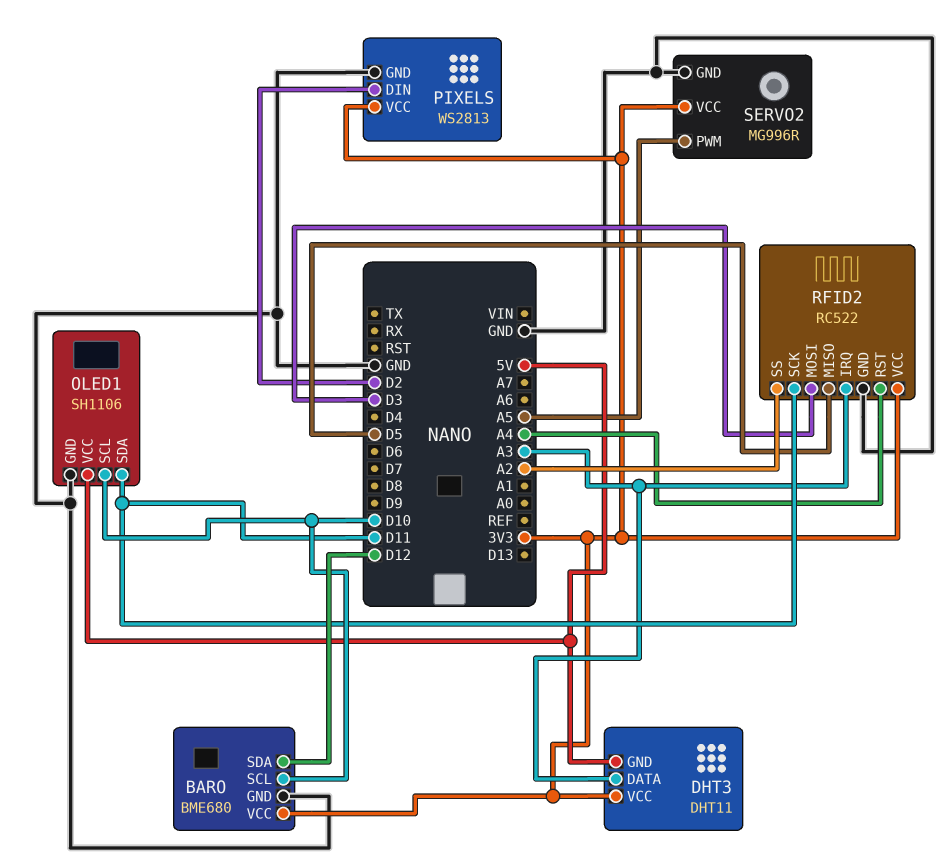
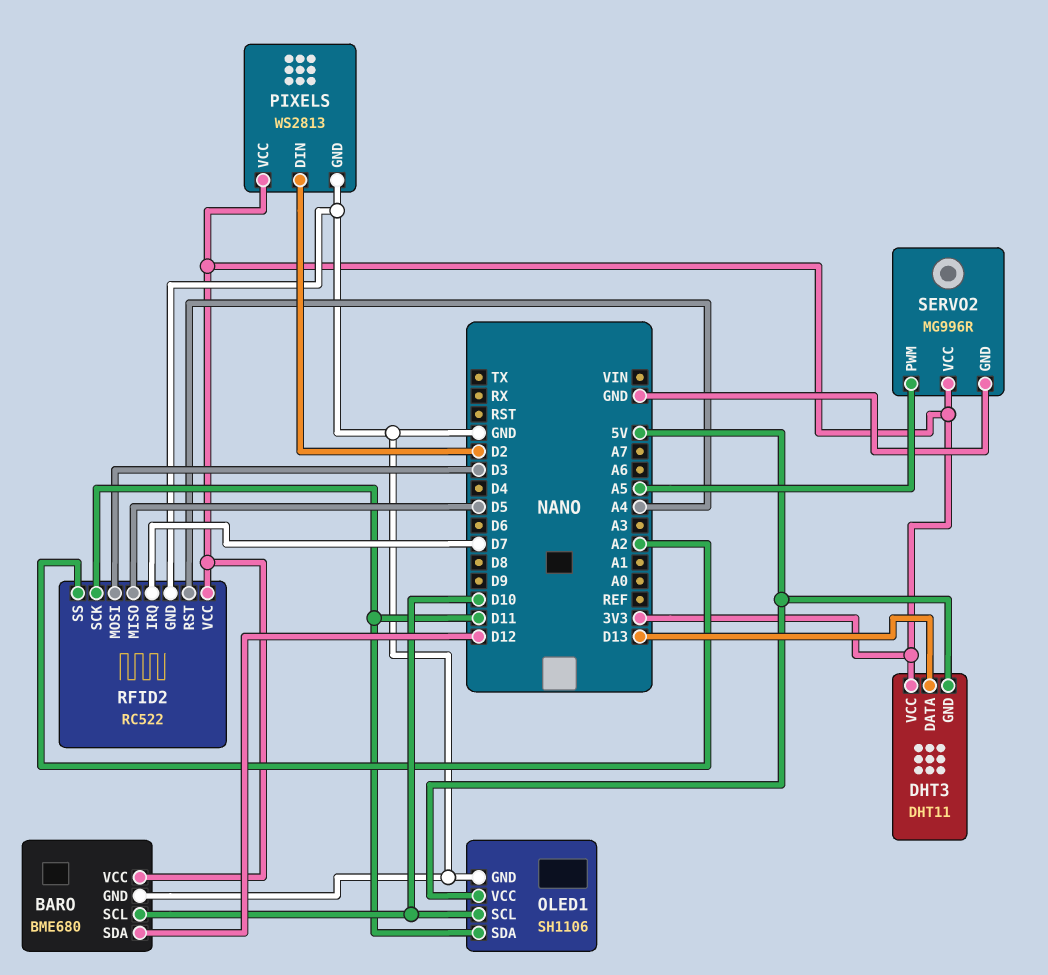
DHT3 pin DATA: A3 -> D13
RFID2 pin IRQ: A3 -> D7

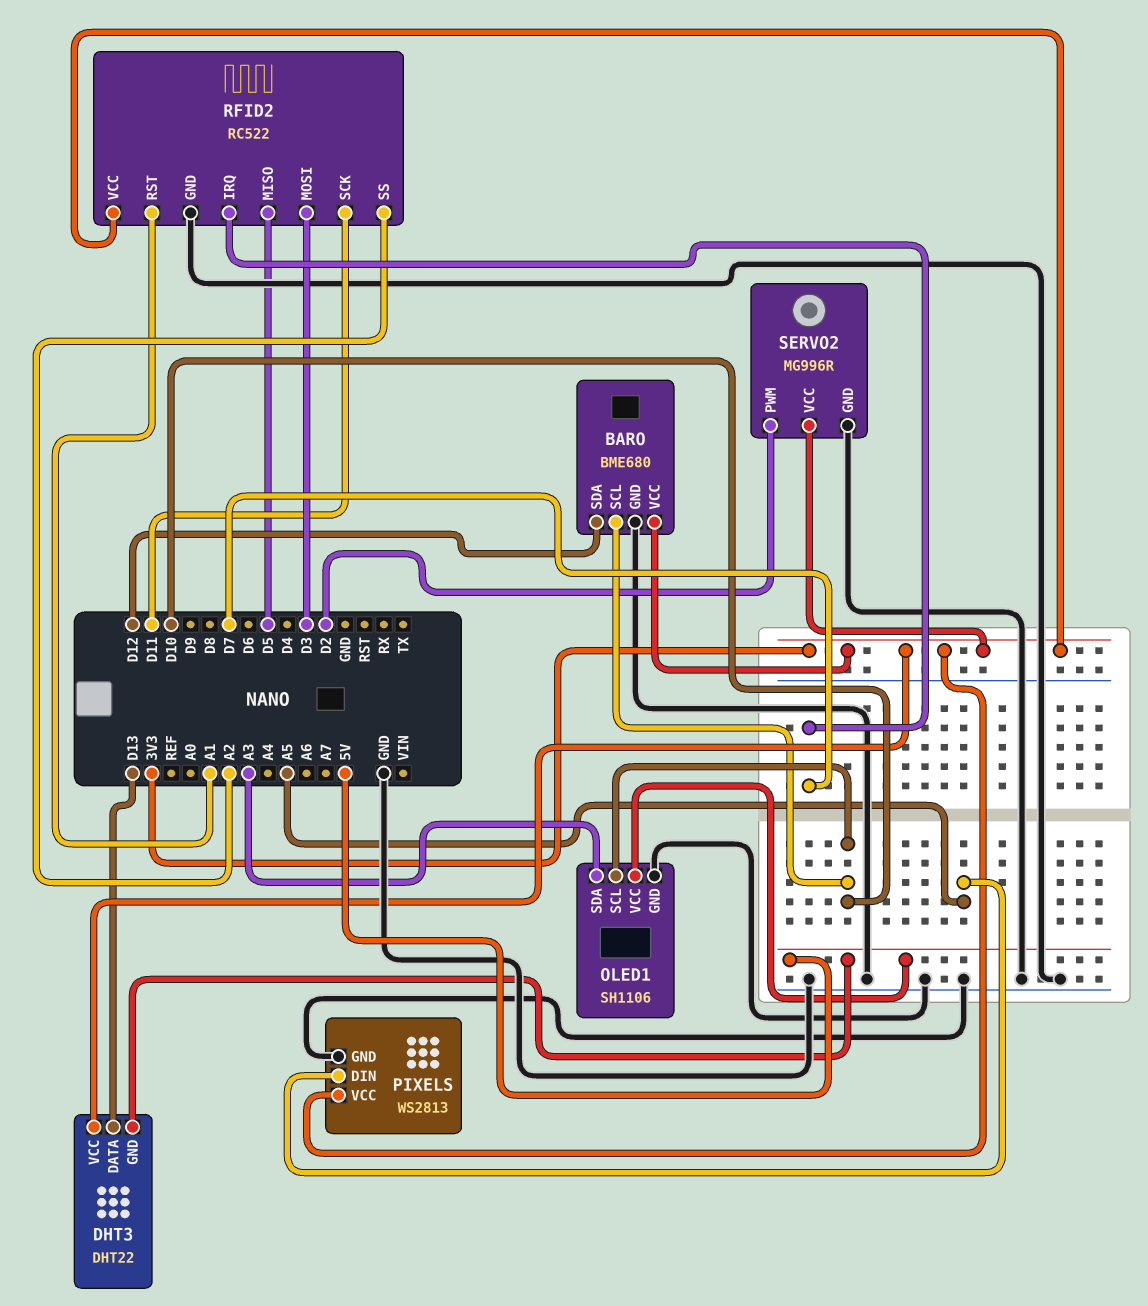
DHT3: DHT11 -> DHT22
OLED1 pin SDA: D11 -> A3
PIXELS pin DIN: D2 -> A5
RFID2 pin RST: A4 -> A1
SERVO2 pin PWM: A5 -> D2

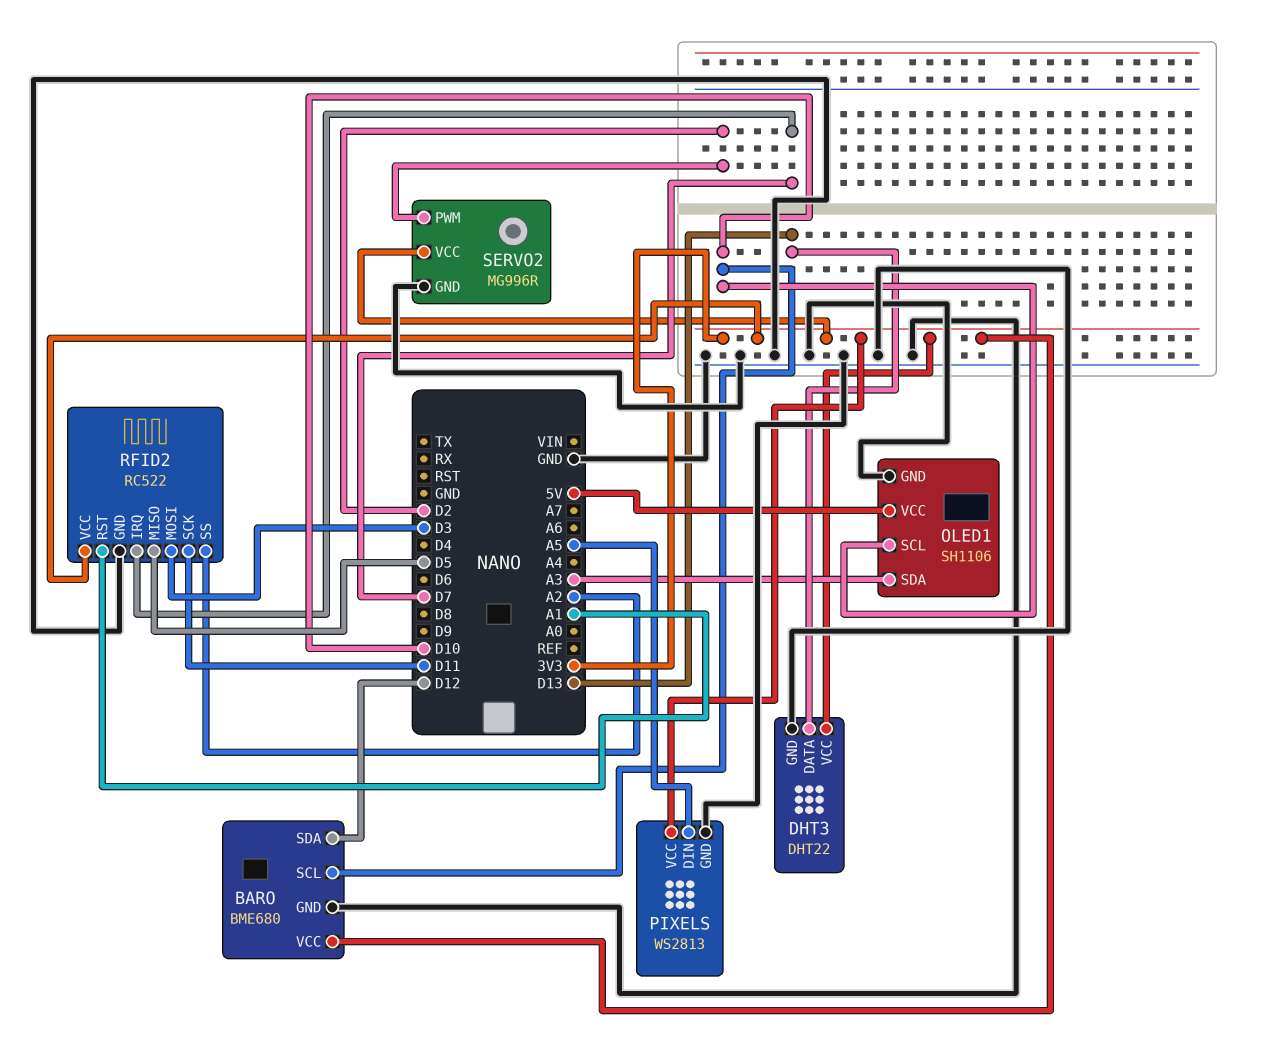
DHT3 pin GND: 5V -> GND

